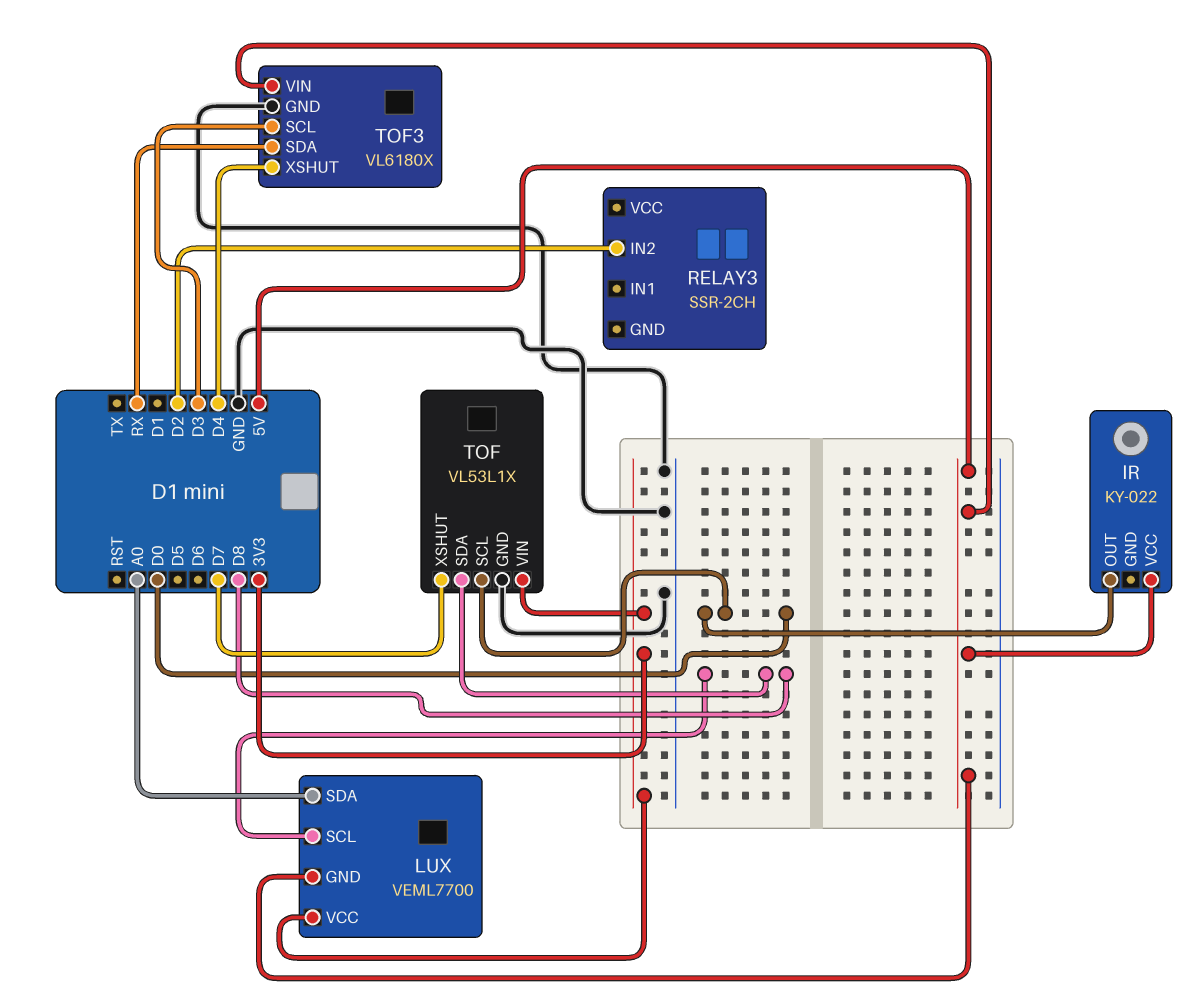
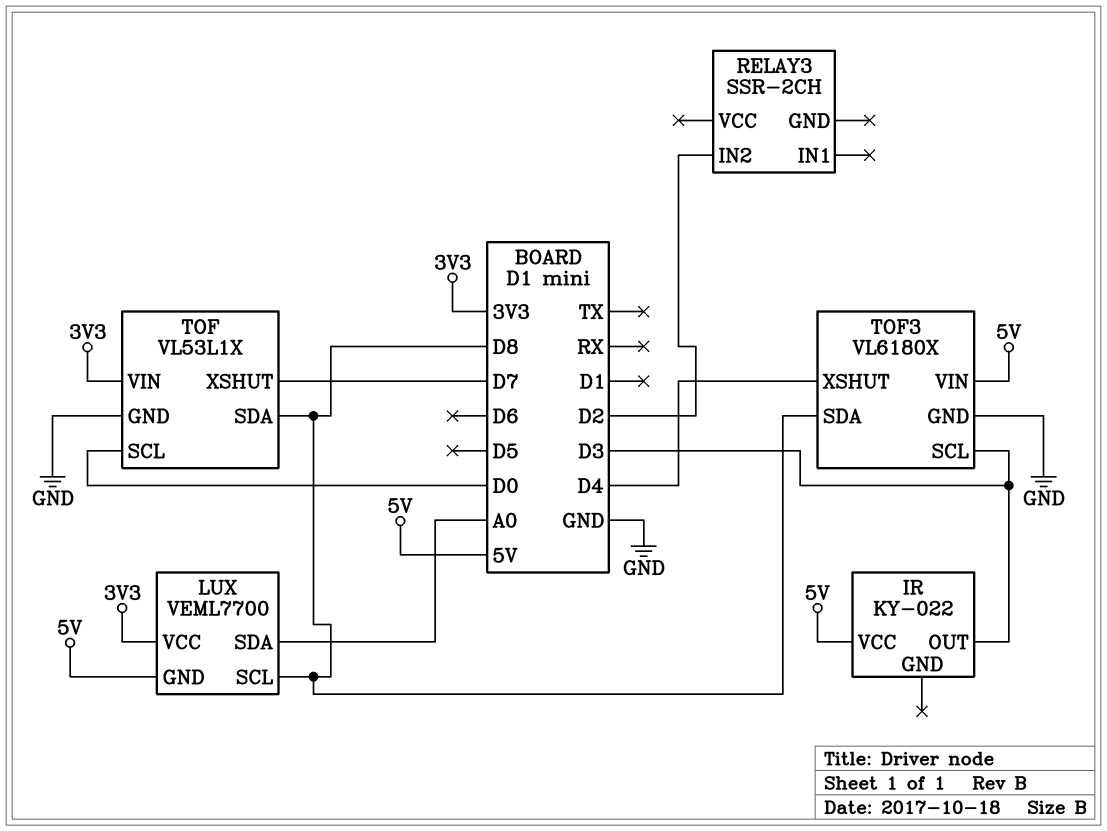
IR pin OUT: D0 -> D3
TOF3 pin SDA: RX -> D8

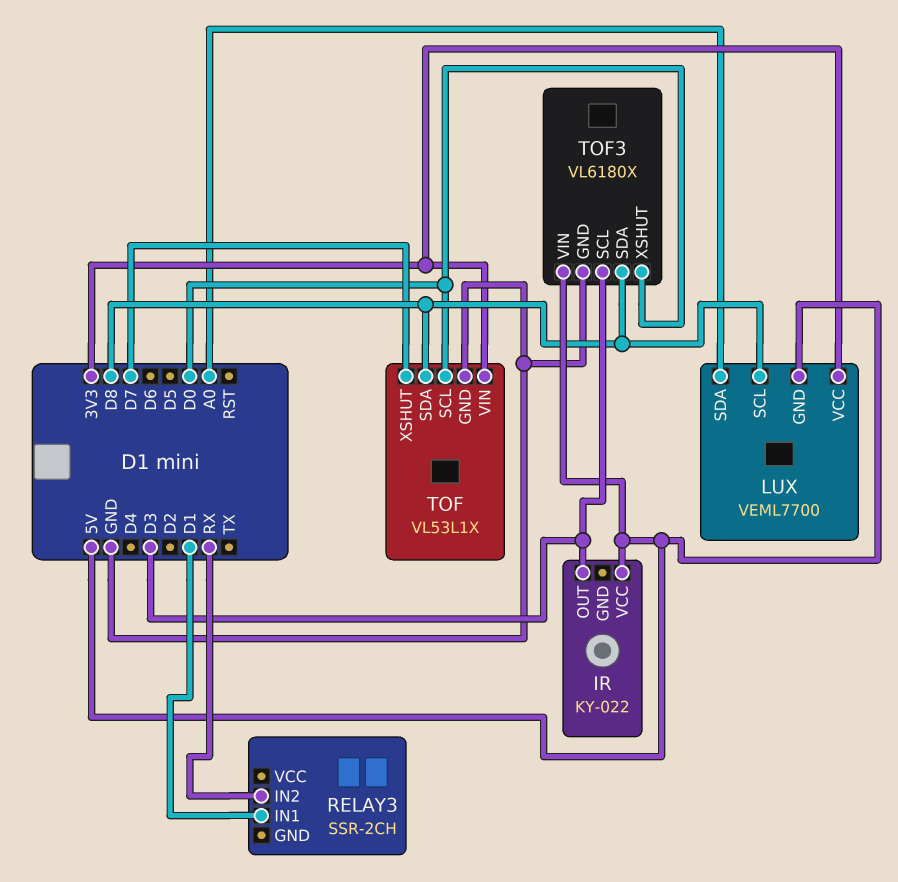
RELAY3 pin IN1: none -> D1
RELAY3 pin IN2: D2 -> RX
TOF3 pin XSHUT: D4 -> D0

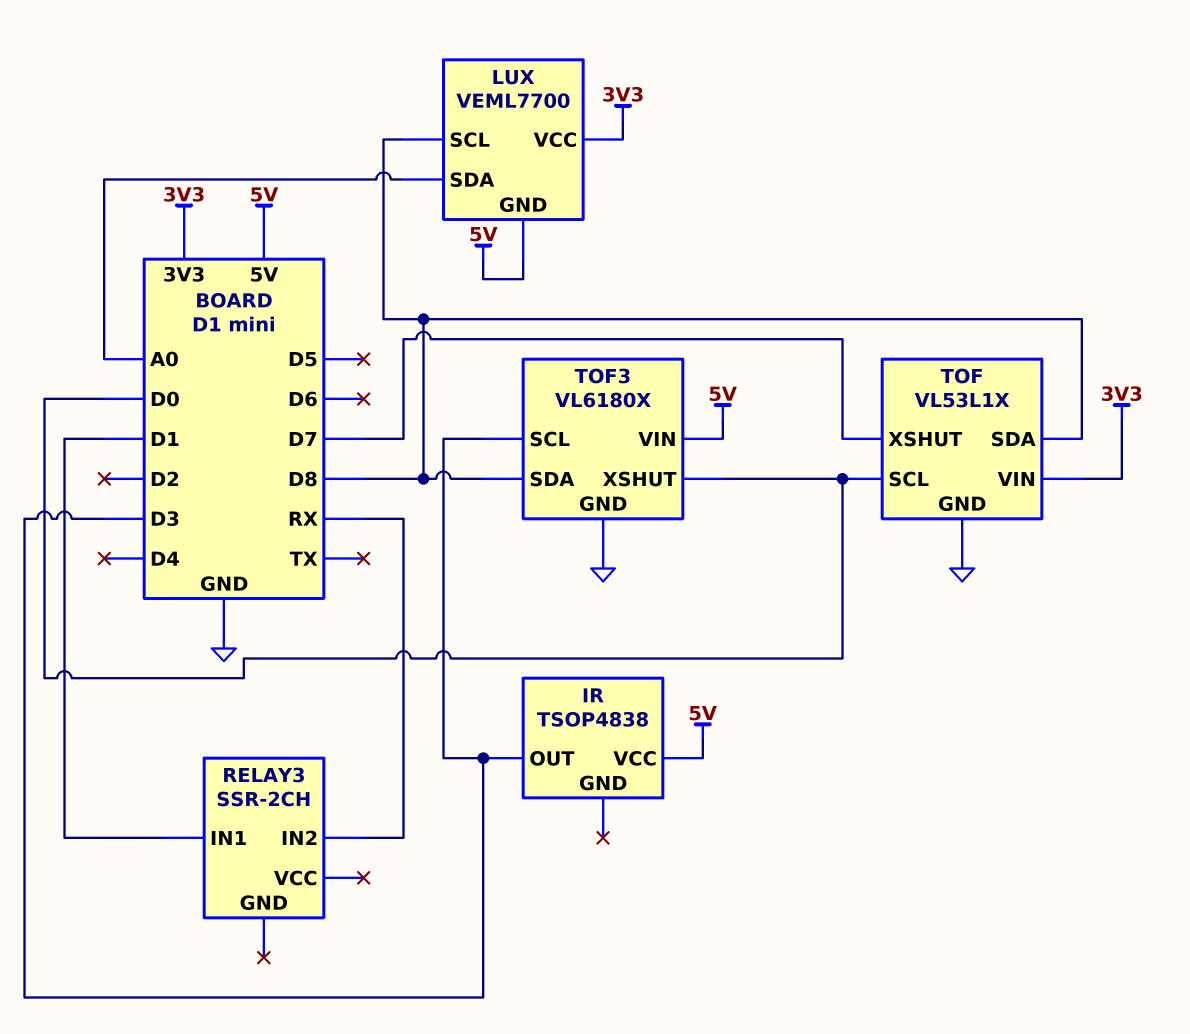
IR: KY-022 -> TSOP4838

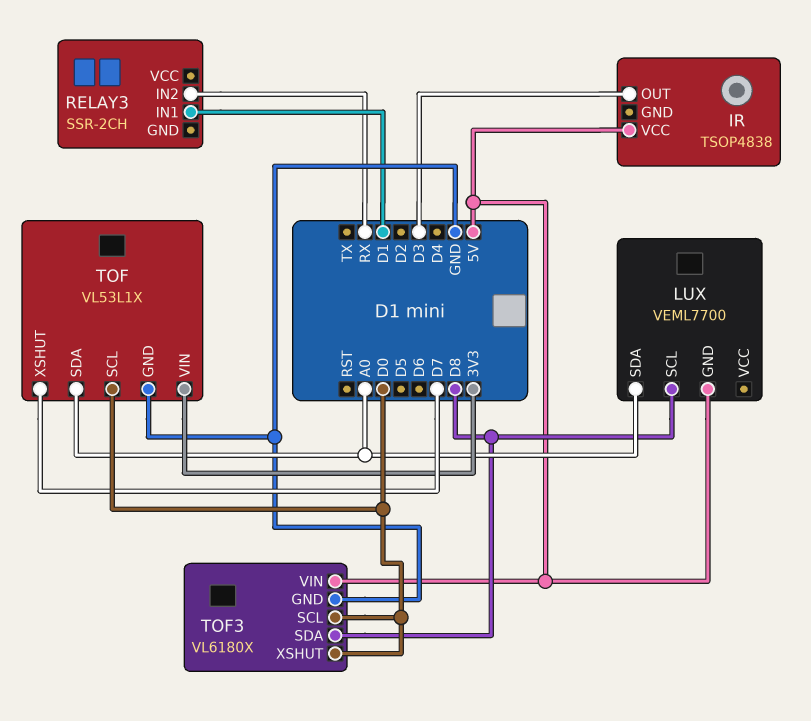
LUX pin VCC: 3V3 -> none
TOF pin SDA: D8 -> A0
TOF3 pin SCL: D3 -> D0

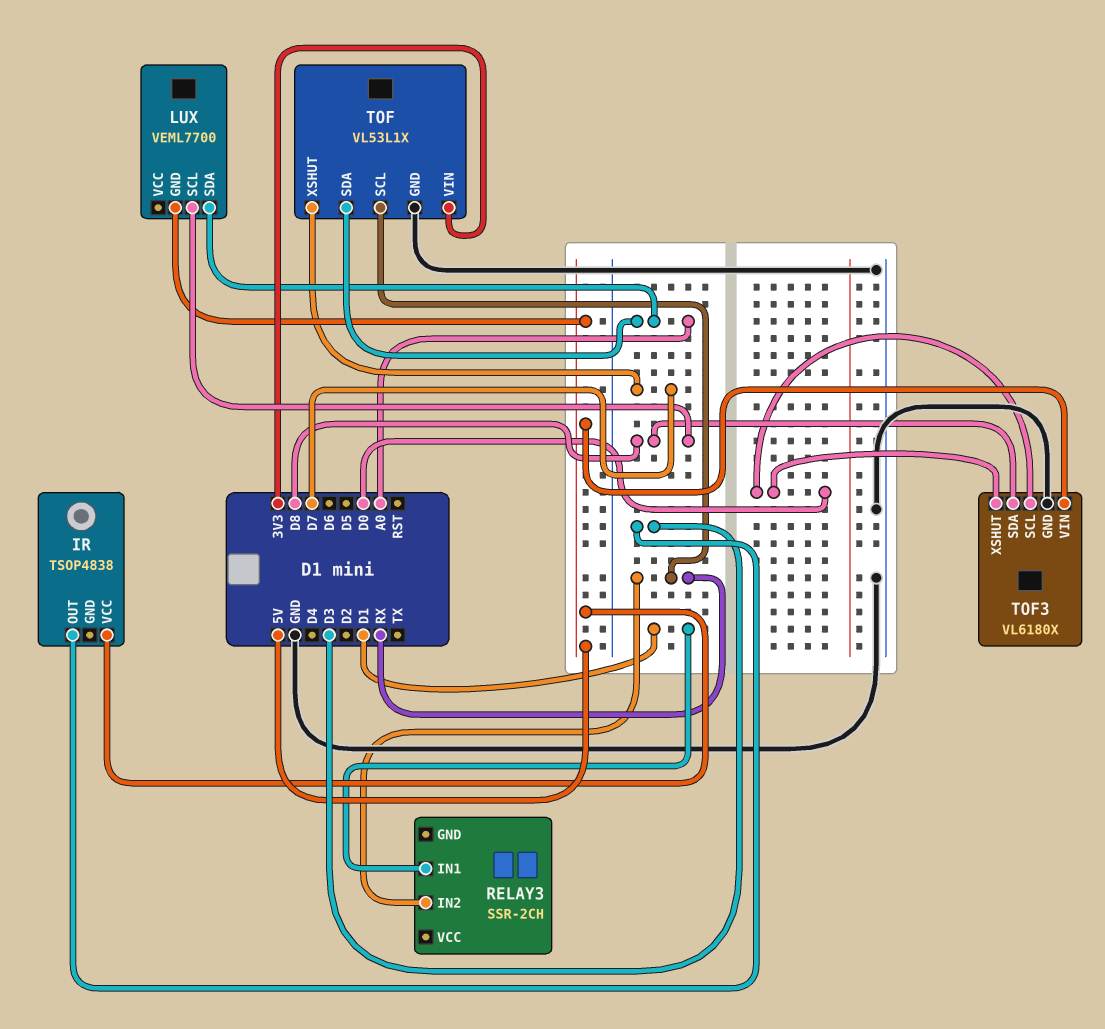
TOF pin SCL: D0 -> RX

